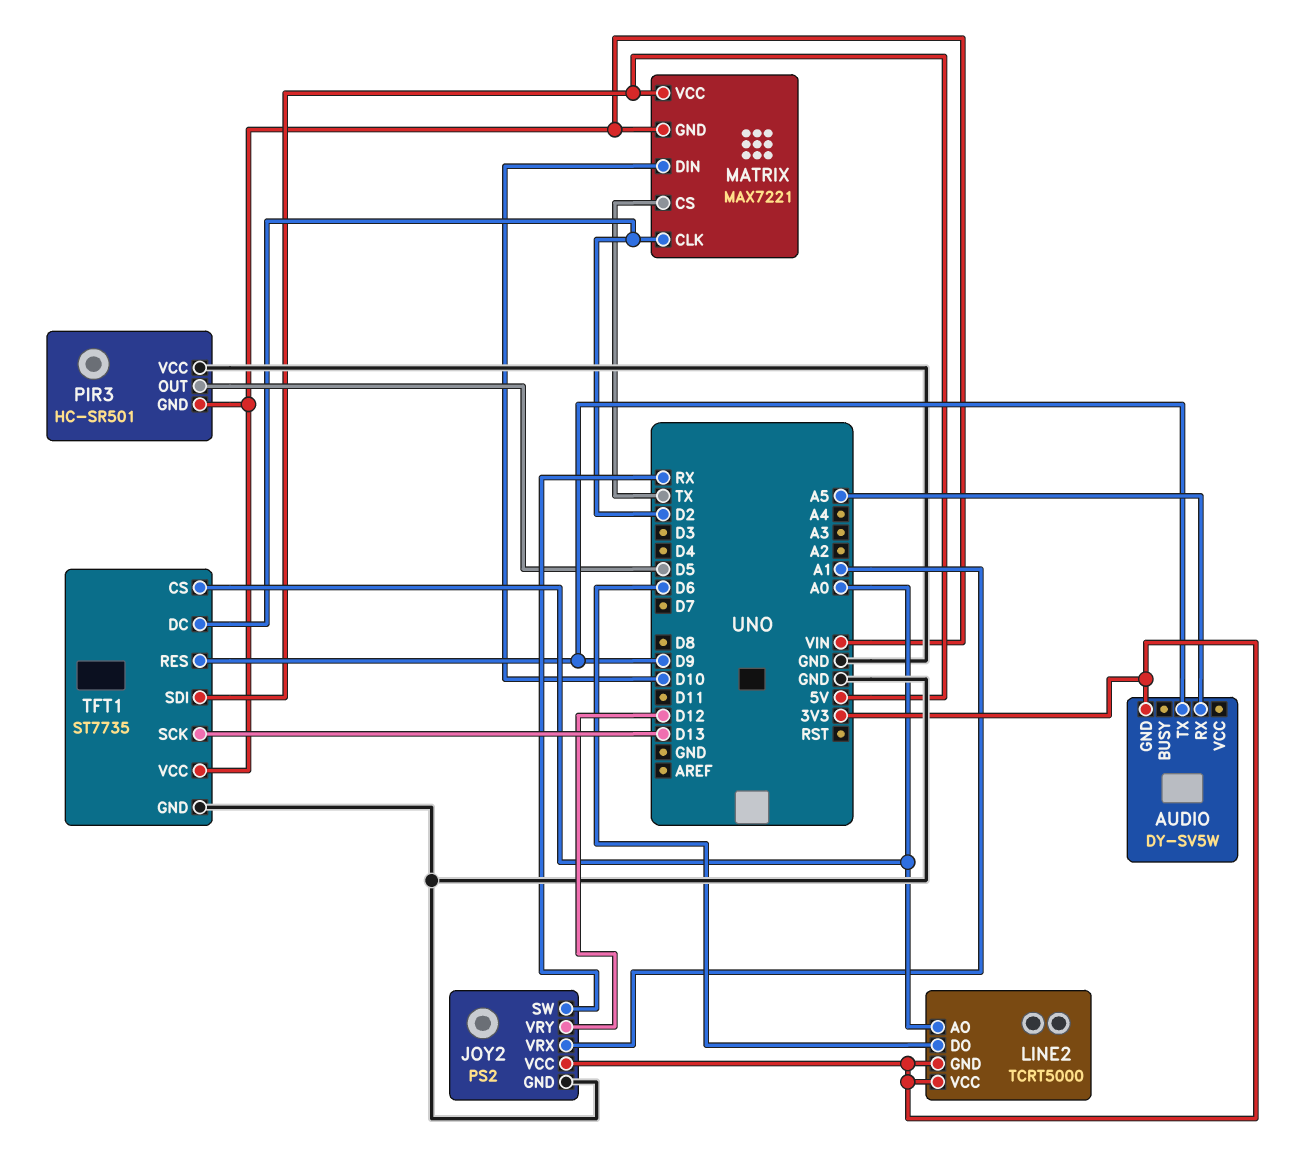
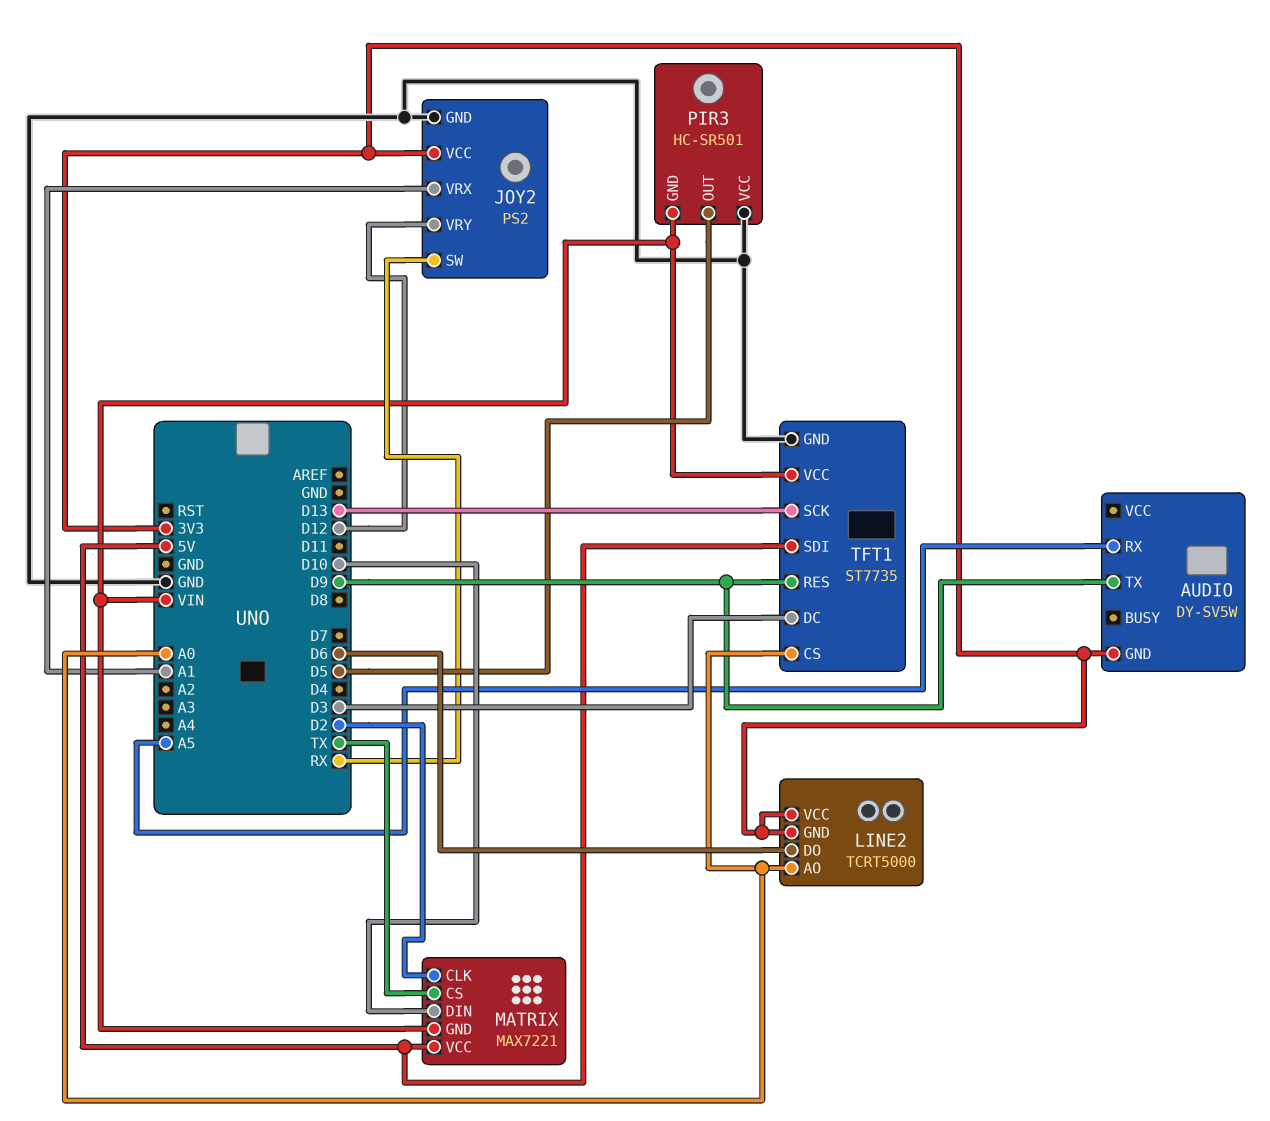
TFT1 pin DC: D2 -> D3

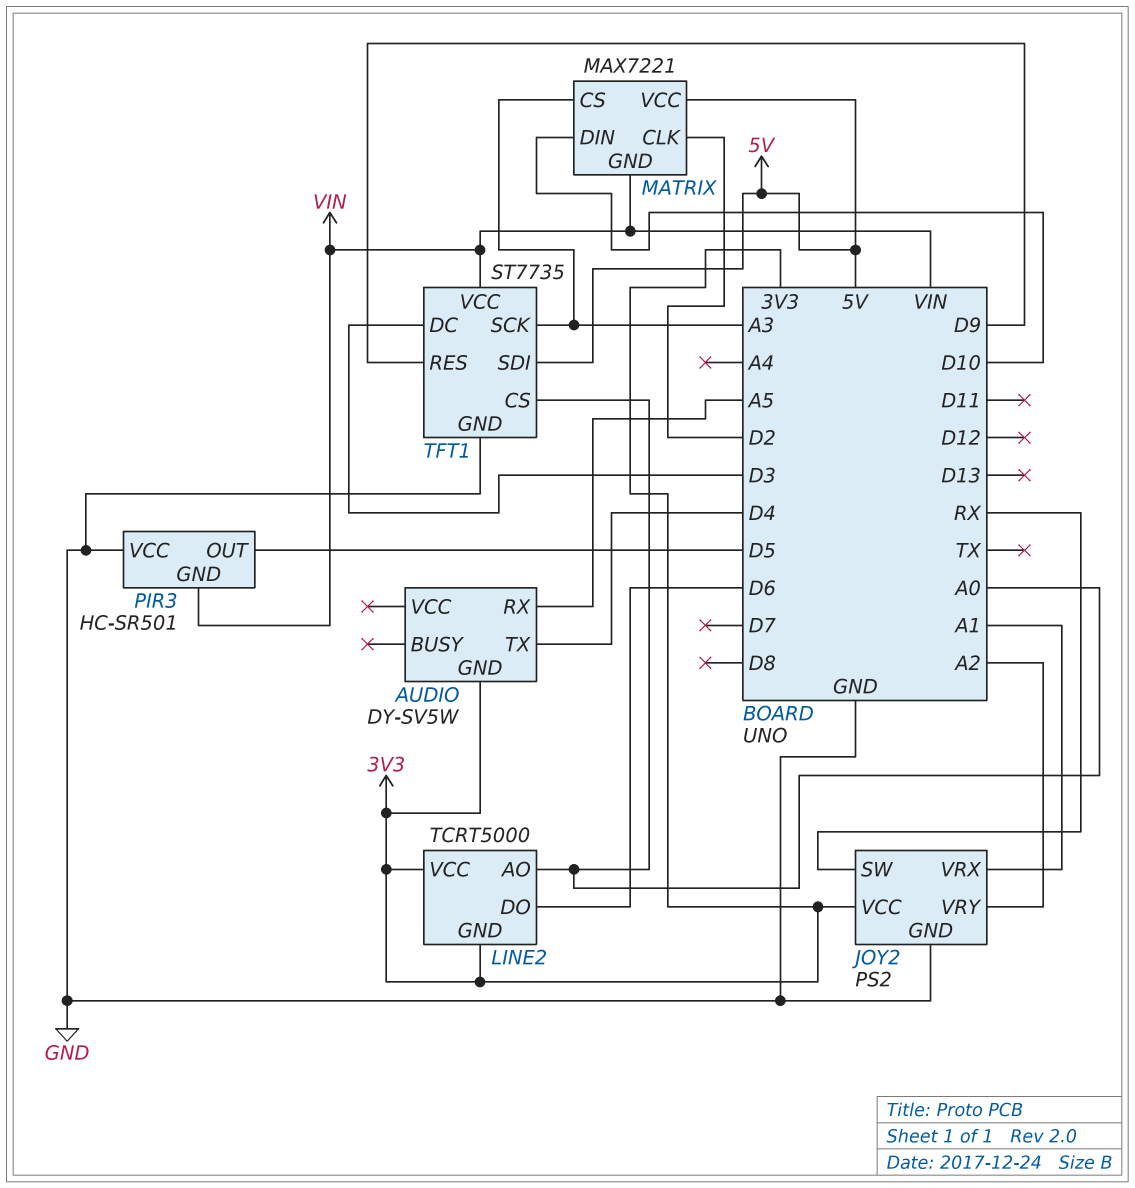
AUDIO pin TX: D9 -> D4
JOY2 pin VRY: D12 -> A2
MATRIX pin CS: TX -> A3
TFT1 pin SCK: D13 -> A3

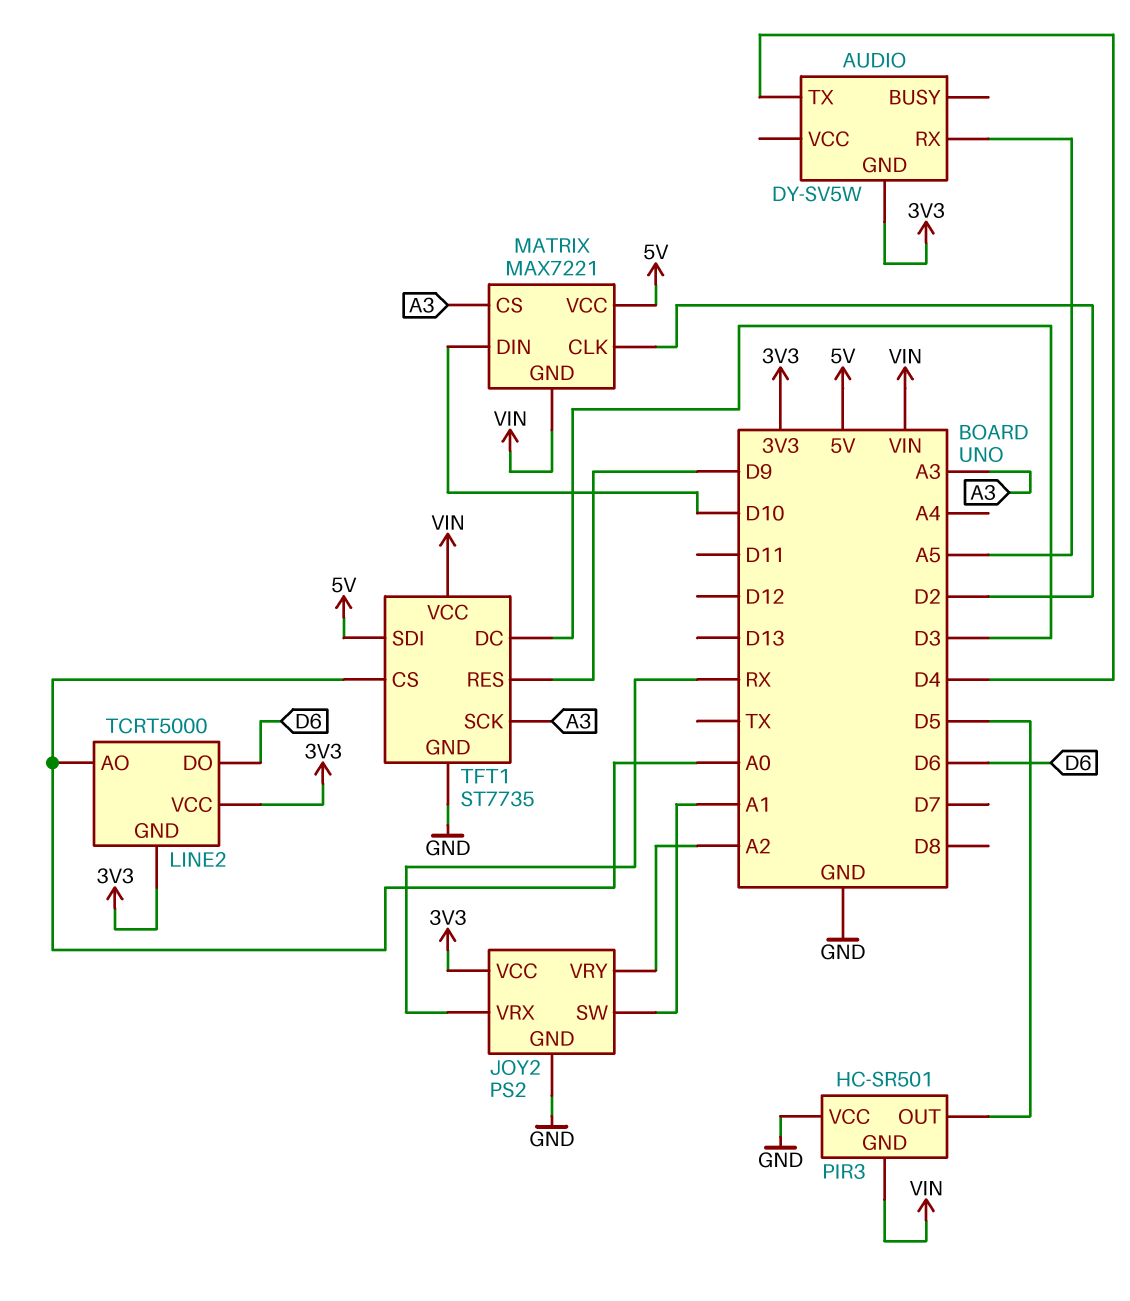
JOY2 pin SW: RX -> A1
JOY2 pin VRX: A1 -> RX

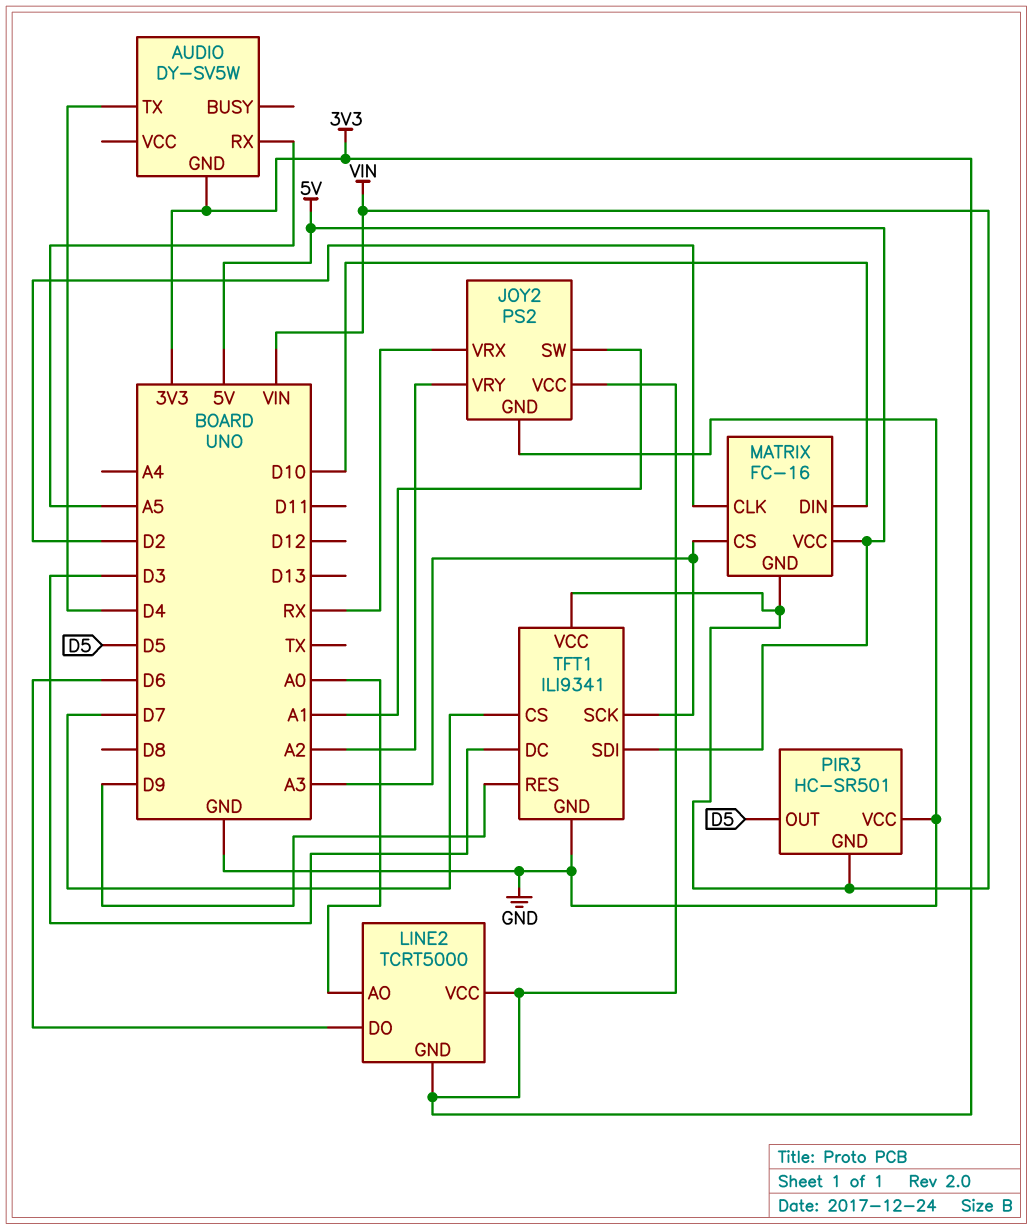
MATRIX: MAX7221 -> FC-16
TFT1: ST7735 -> ILI9341
TFT1 pin CS: A0 -> D7

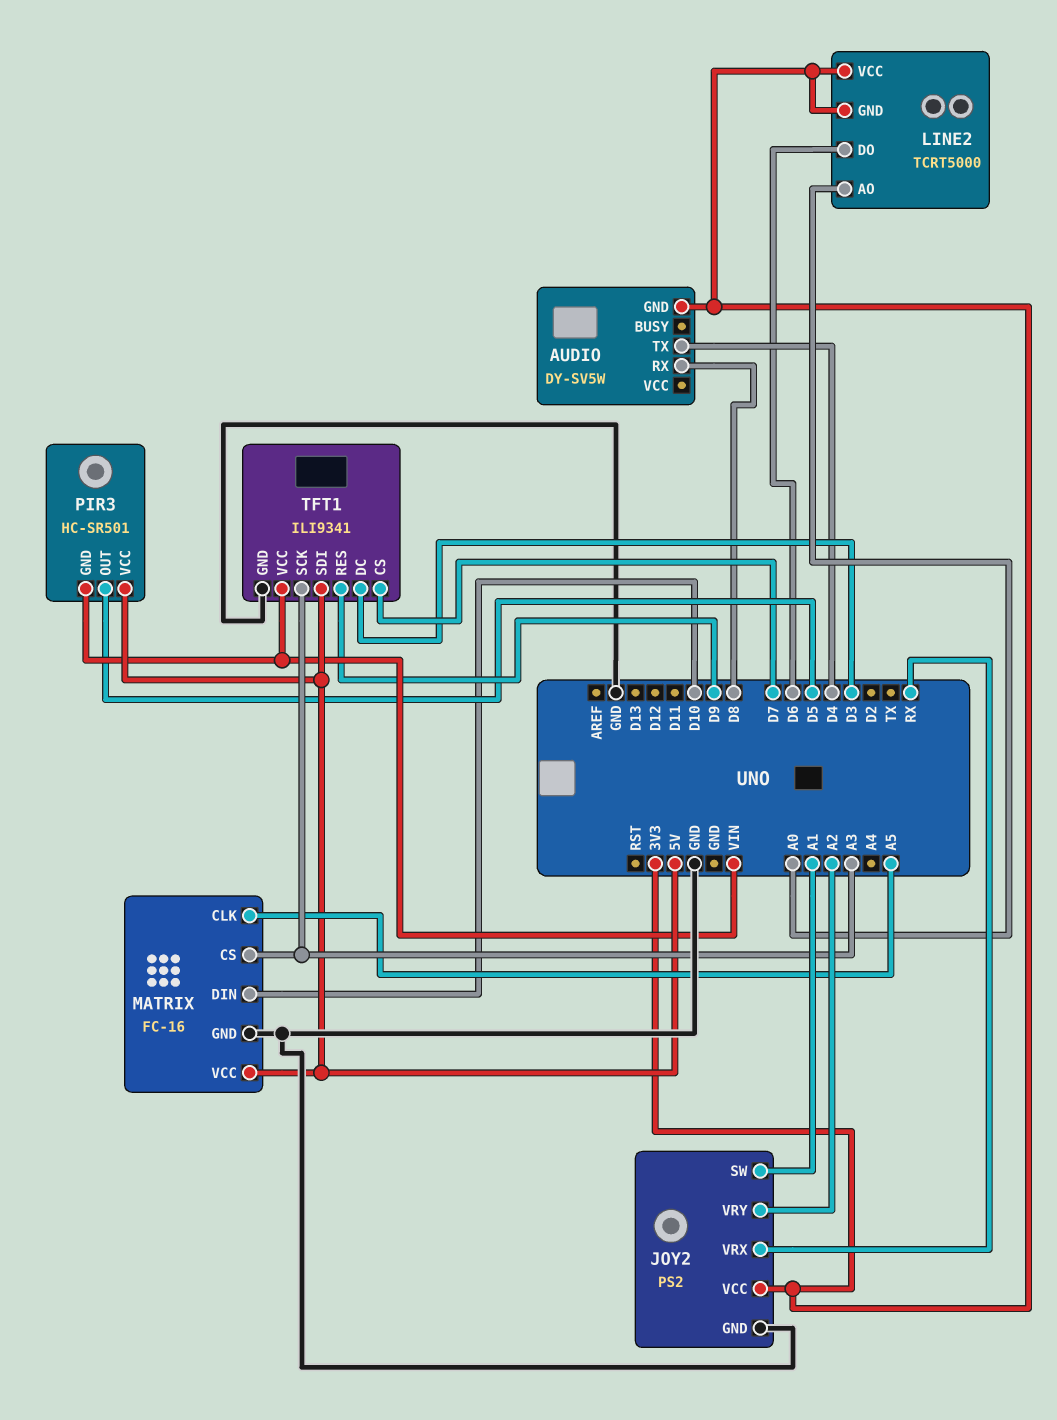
AUDIO pin RX: A5 -> D8
MATRIX pin CLK: D2 -> A5
MATRIX pin GND: VIN -> GND
PIR3 pin VCC: GND -> 5V

